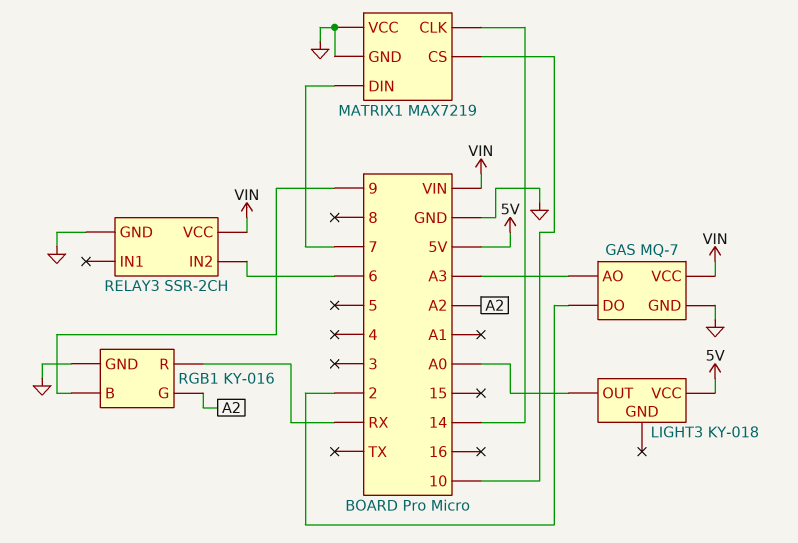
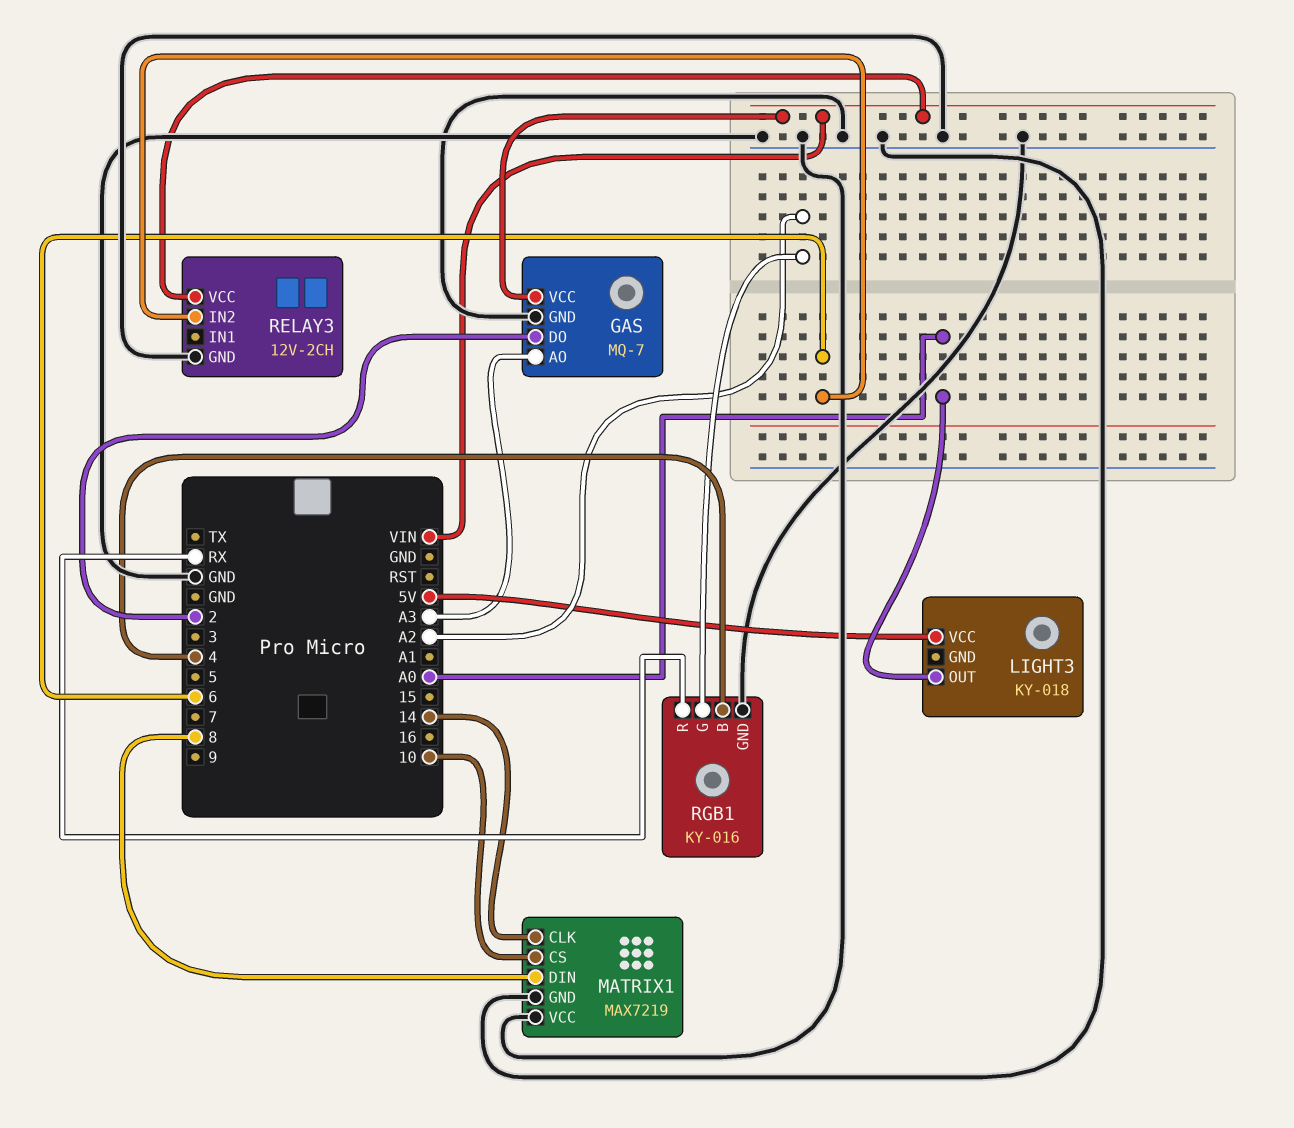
MATRIX1 pin DIN: 7 -> 8
RELAY3: SSR-2CH -> 12V-2CH
RGB1 pin B: 9 -> 4

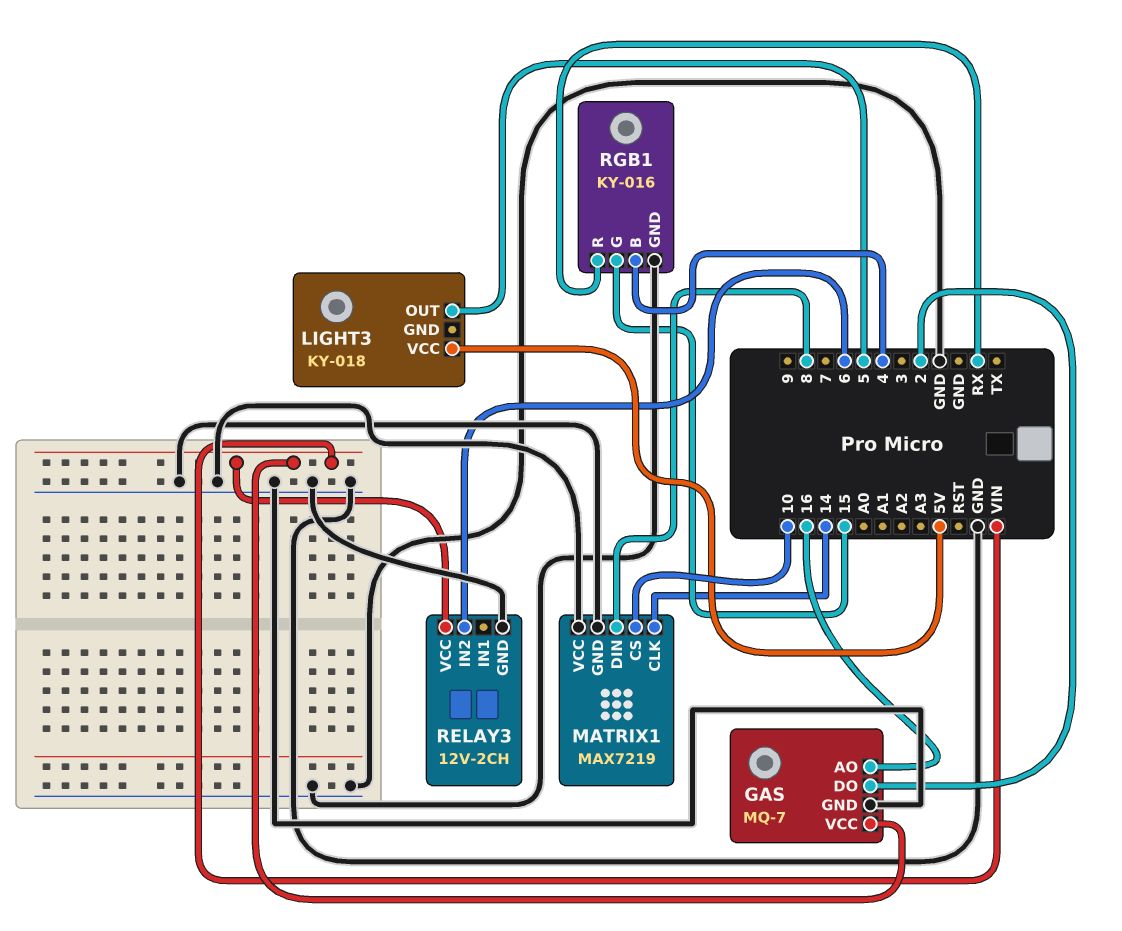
GAS pin AO: A3 -> 16
LIGHT3 pin OUT: A0 -> 5
RGB1 pin G: A2 -> 15

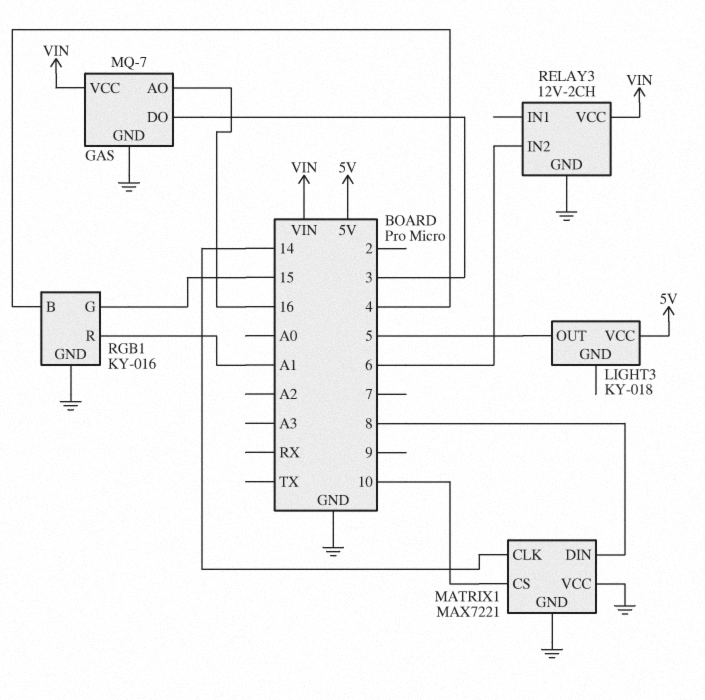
GAS pin DO: 2 -> 3
MATRIX1: MAX7219 -> MAX7221
RGB1 pin R: RX -> A1

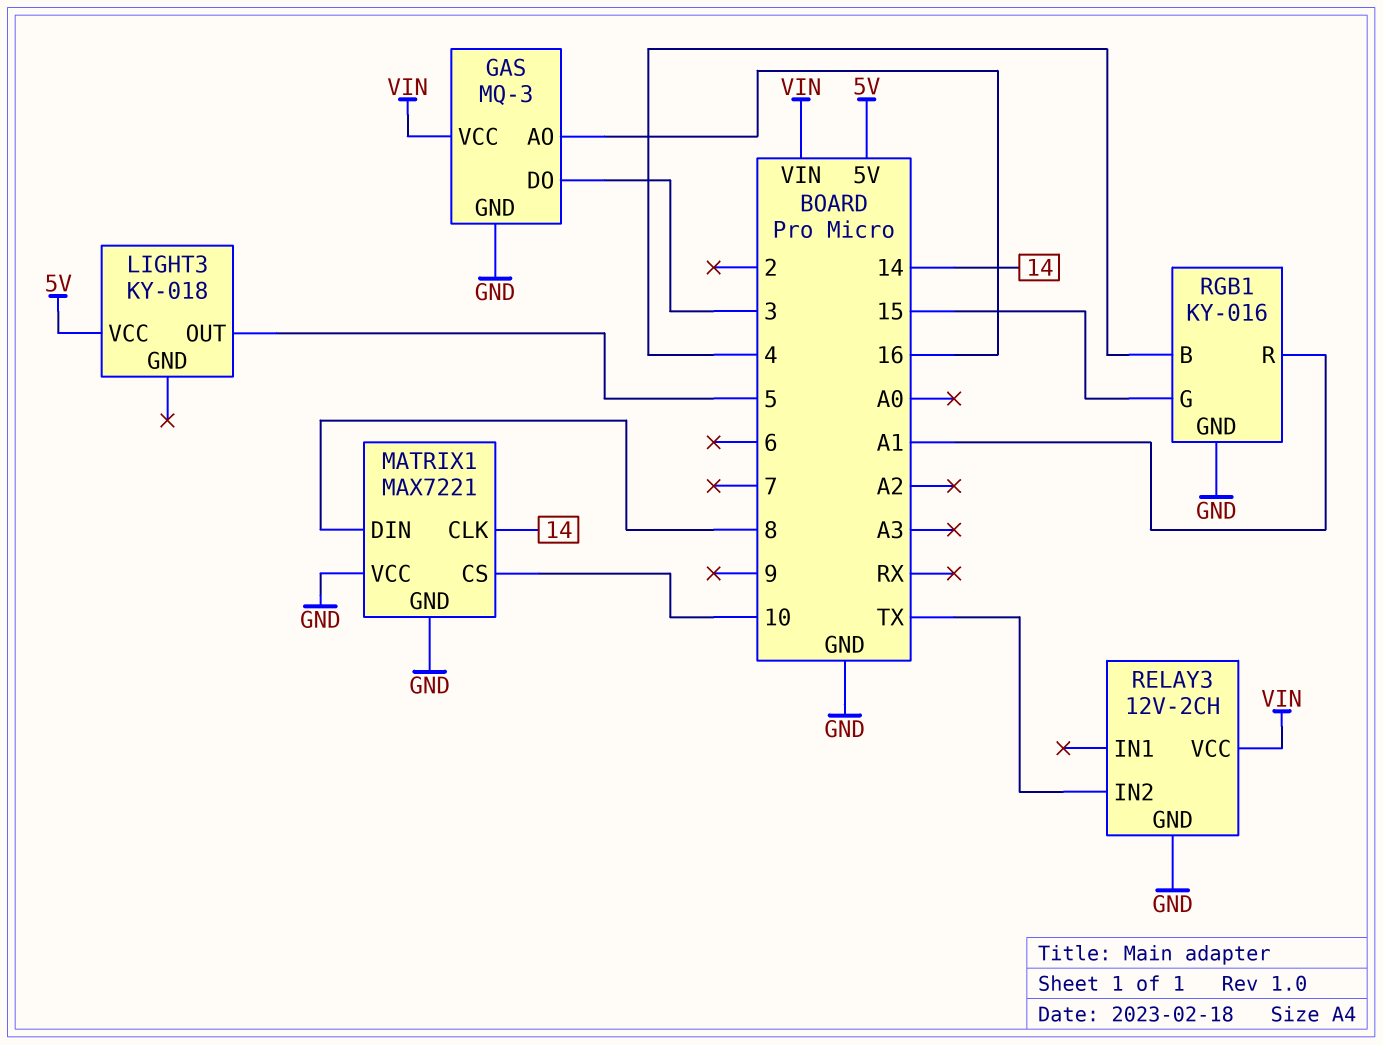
GAS: MQ-7 -> MQ-3
RELAY3 pin IN2: 6 -> TX

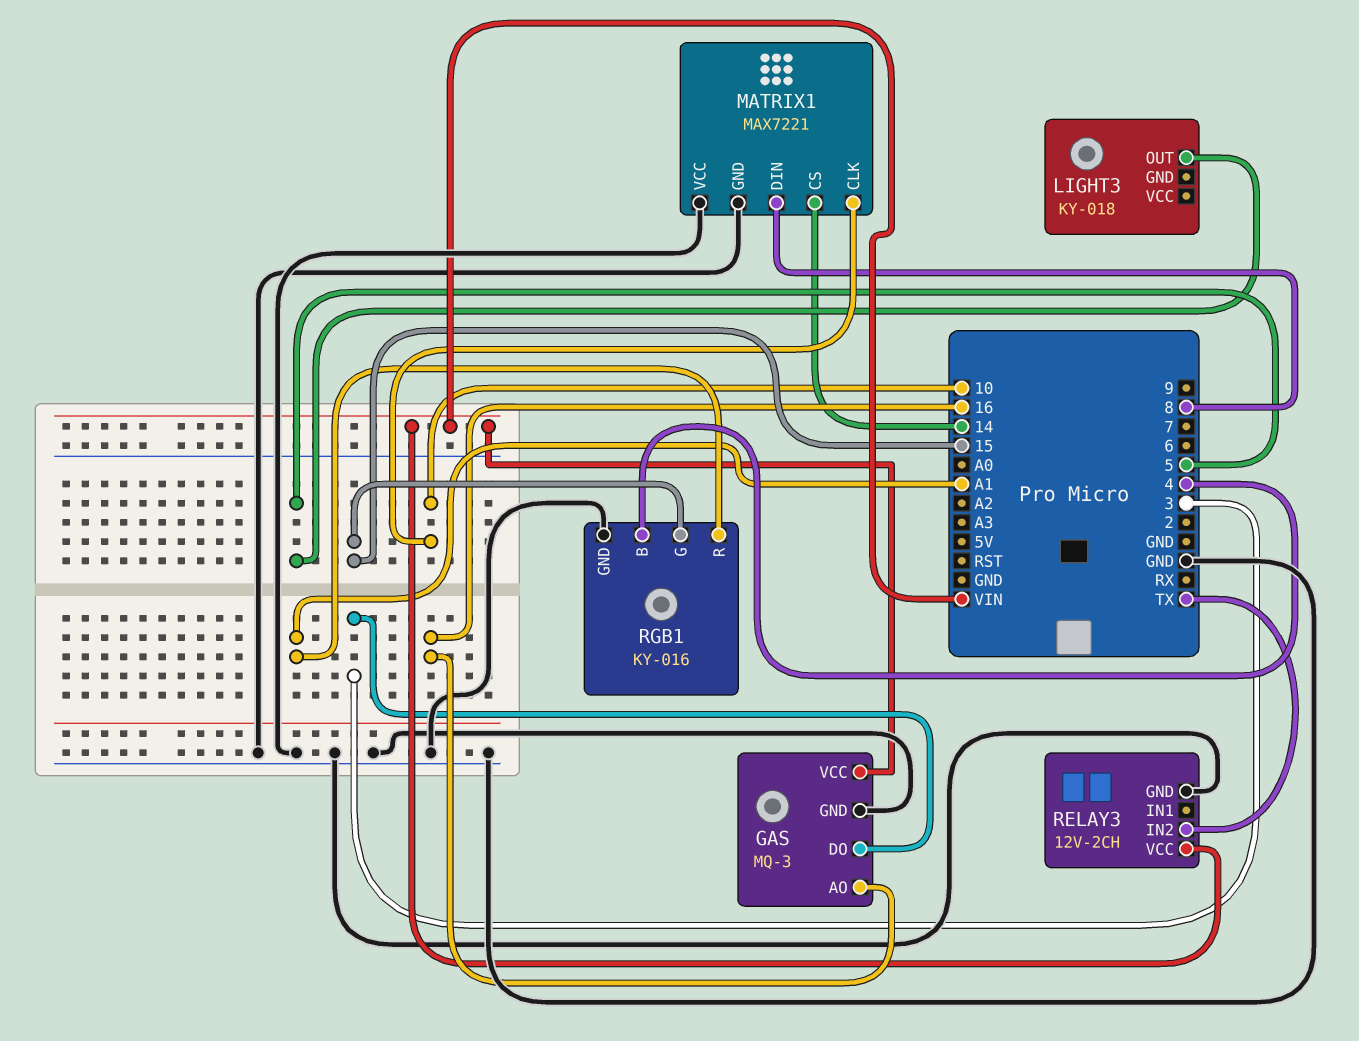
LIGHT3 pin VCC: 5V -> none
MATRIX1 pin CLK: 14 -> 10
MATRIX1 pin CS: 10 -> 14

